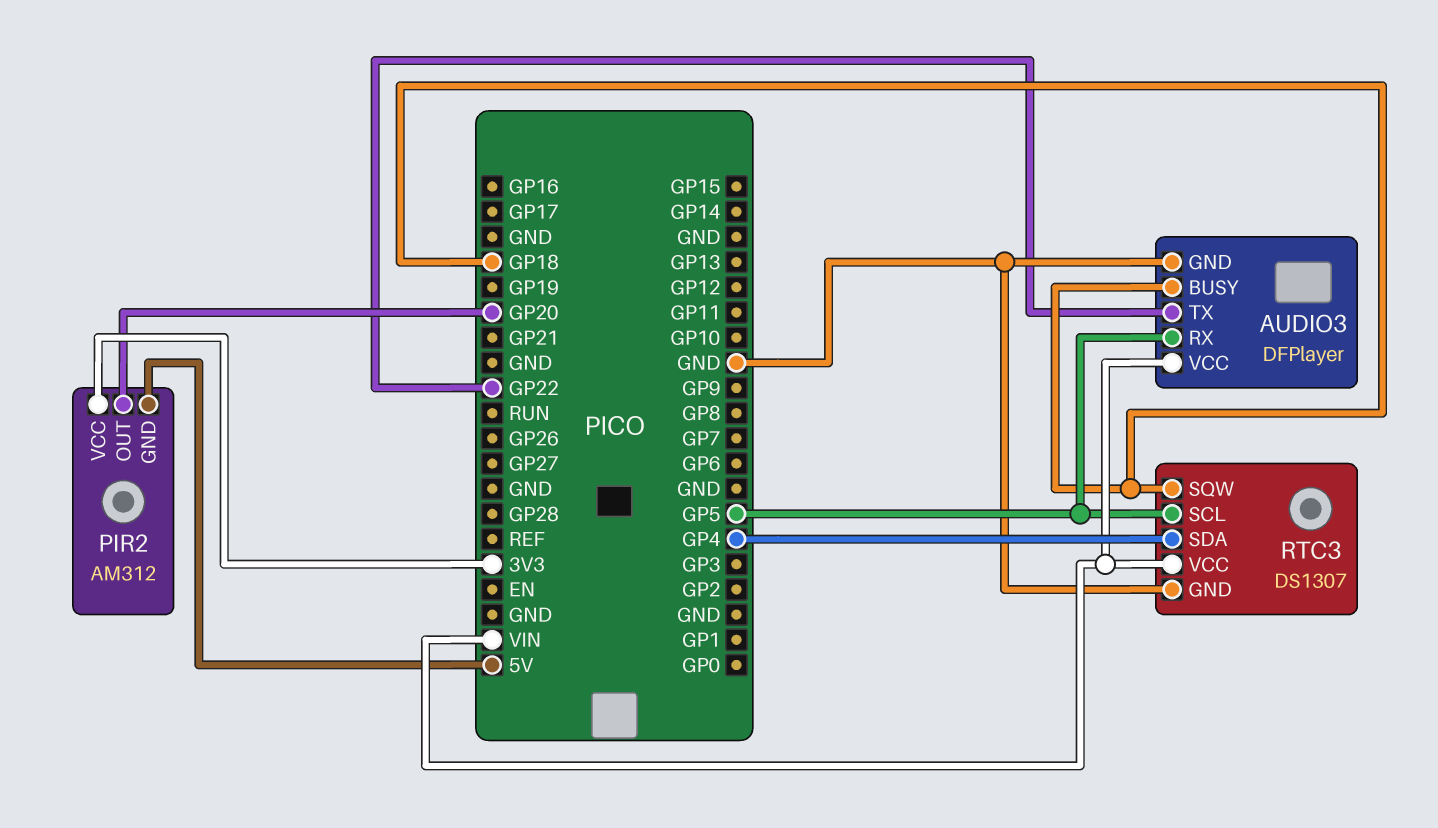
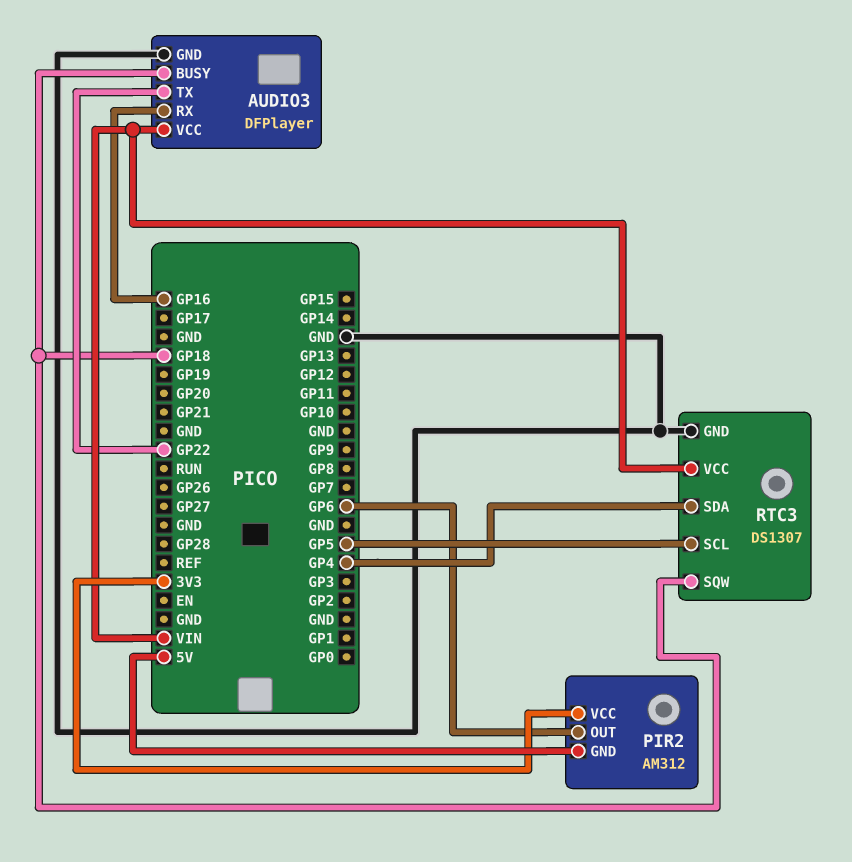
AUDIO3 pin RX: GP5 -> GP16
PIR2 pin OUT: GP20 -> GP6

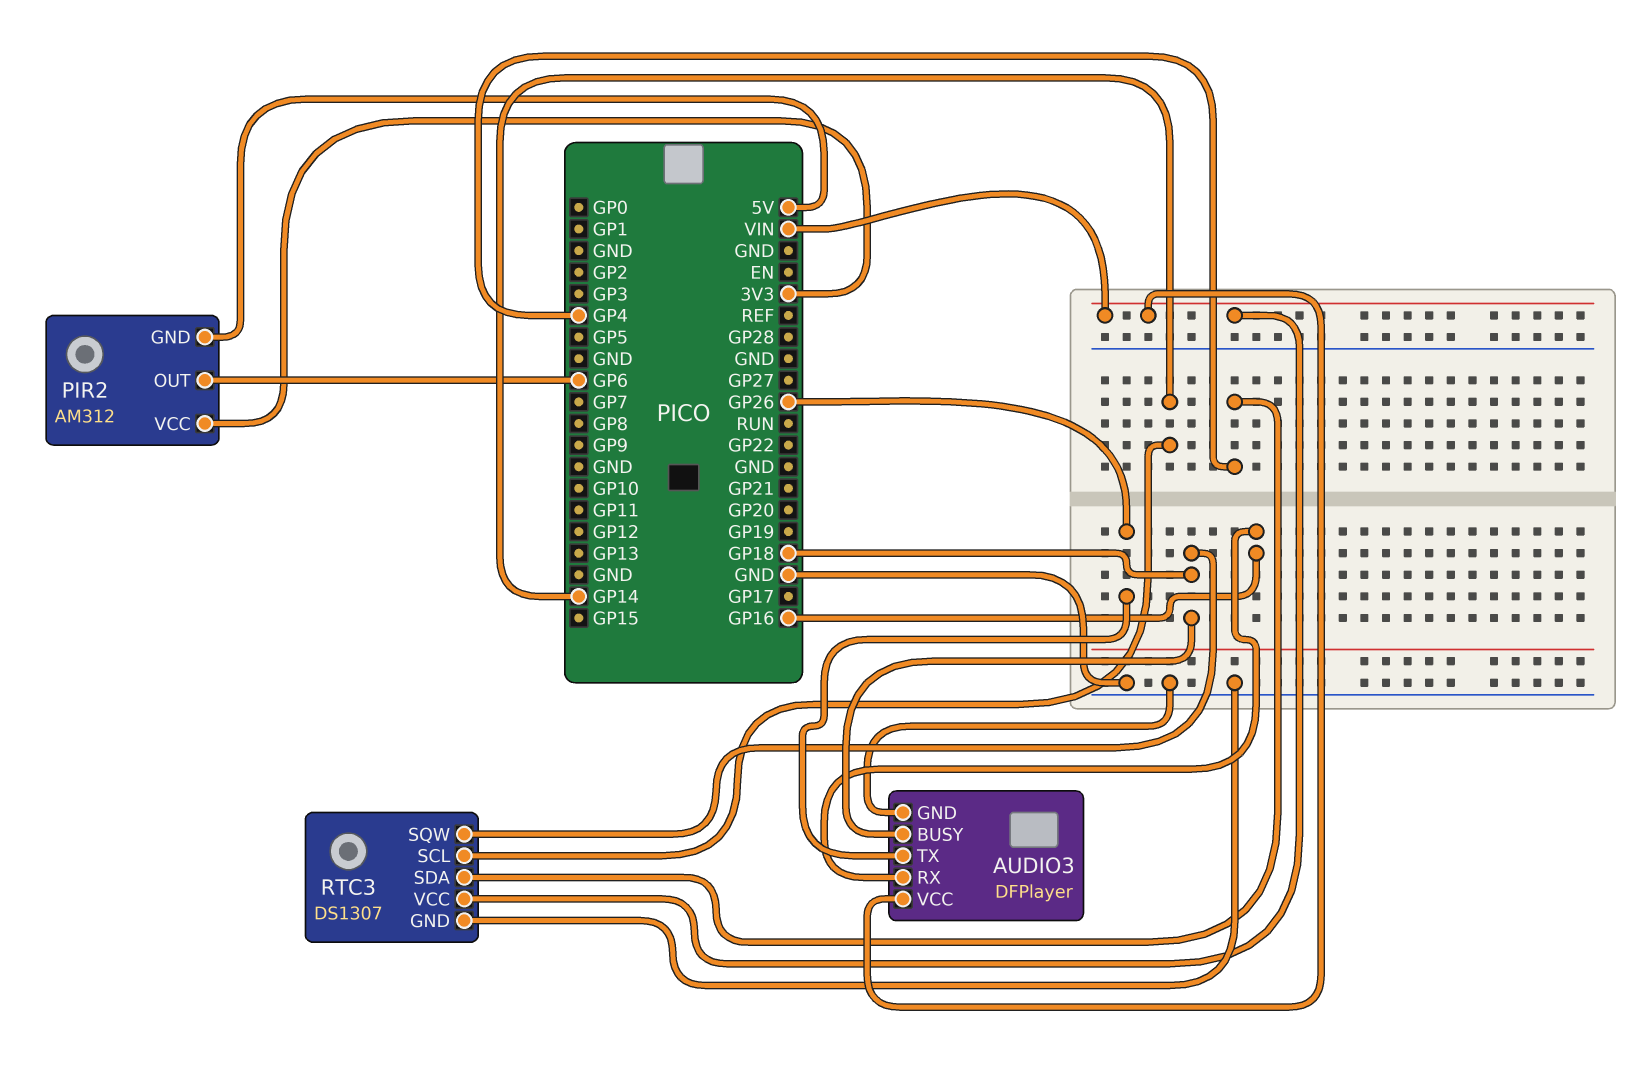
AUDIO3 pin TX: GP22 -> GP26
RTC3 pin SCL: GP5 -> GP14

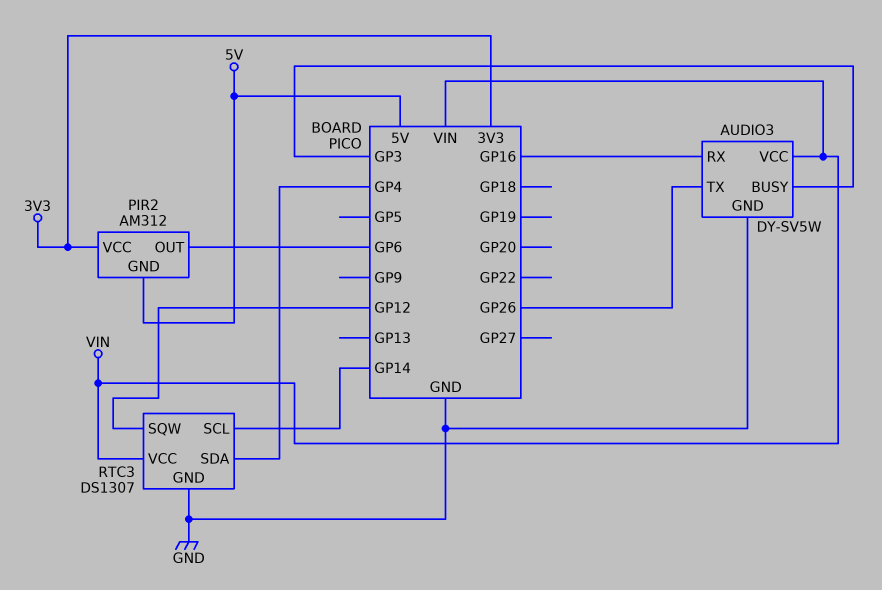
AUDIO3: DFPlayer -> DY-SV5W
AUDIO3 pin BUSY: GP18 -> GP3
RTC3 pin SQW: GP18 -> GP12

